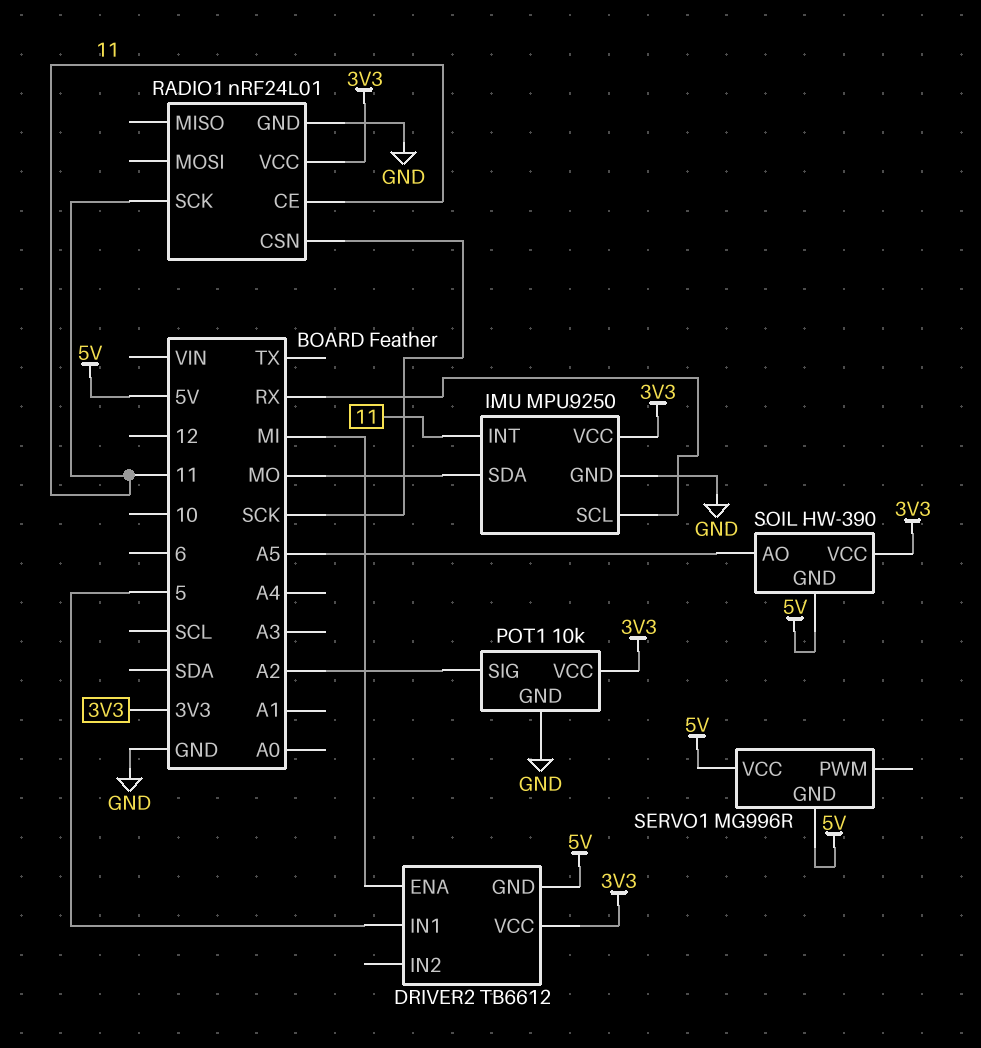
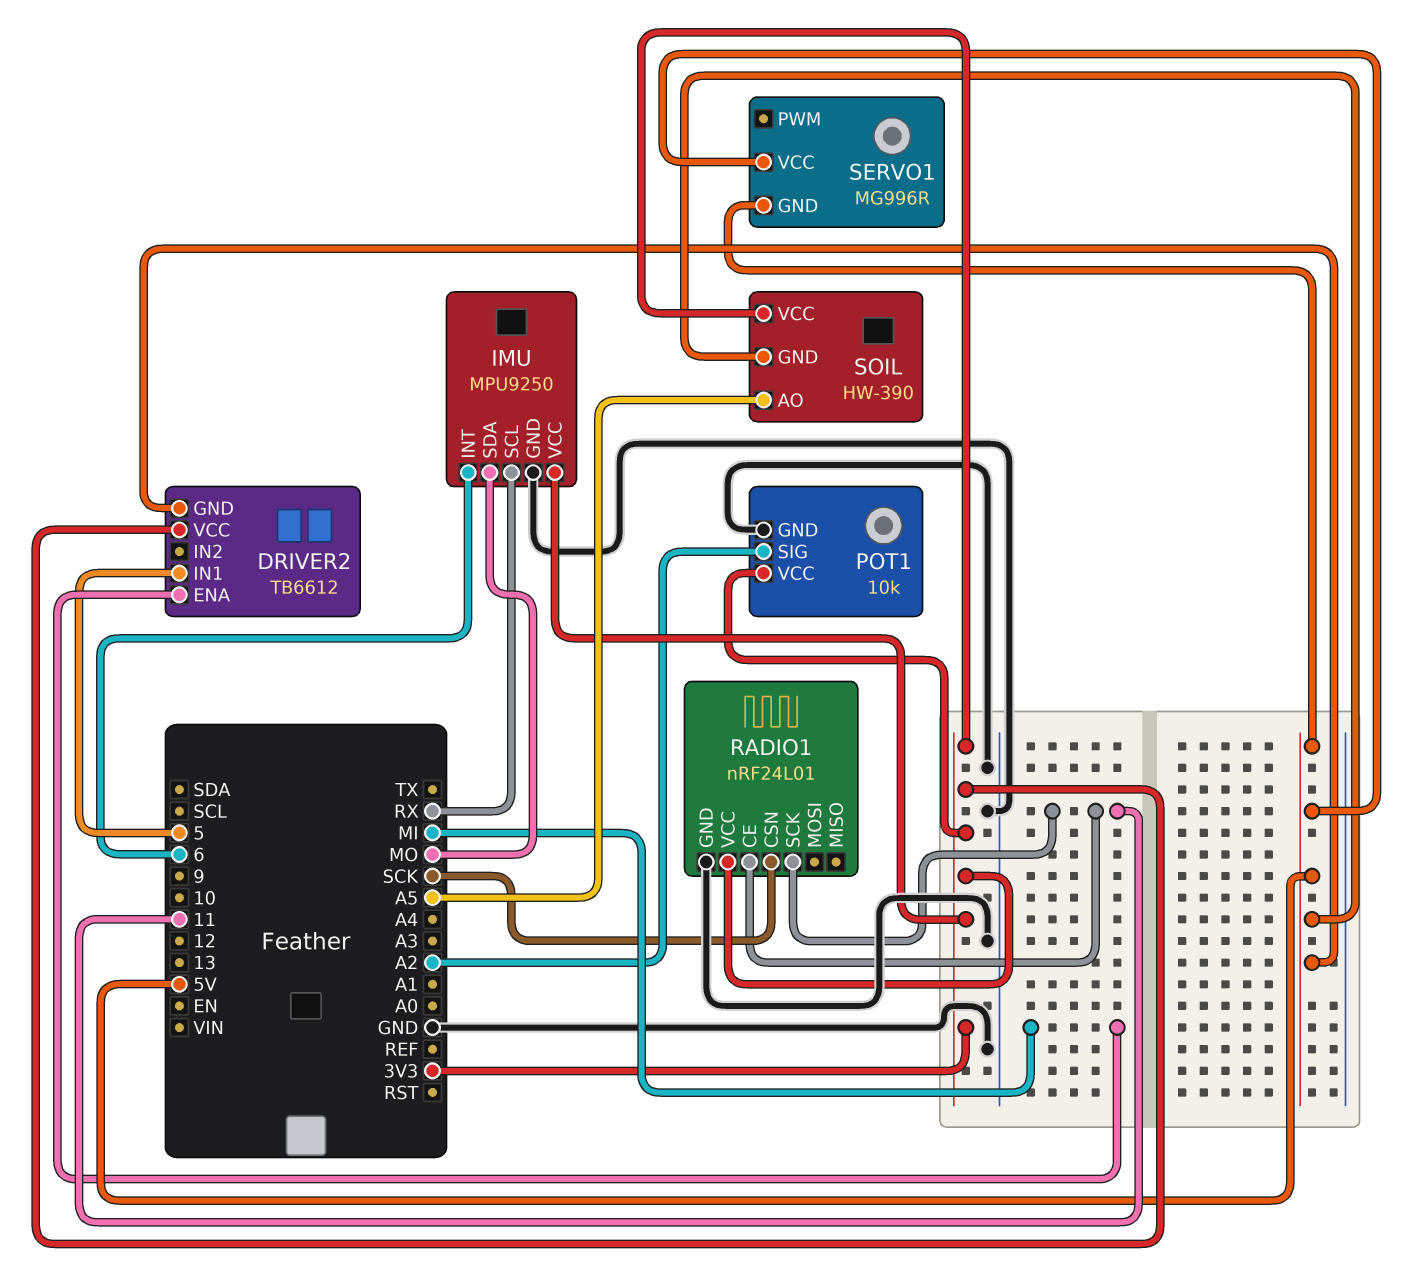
IMU pin INT: 11 -> 6

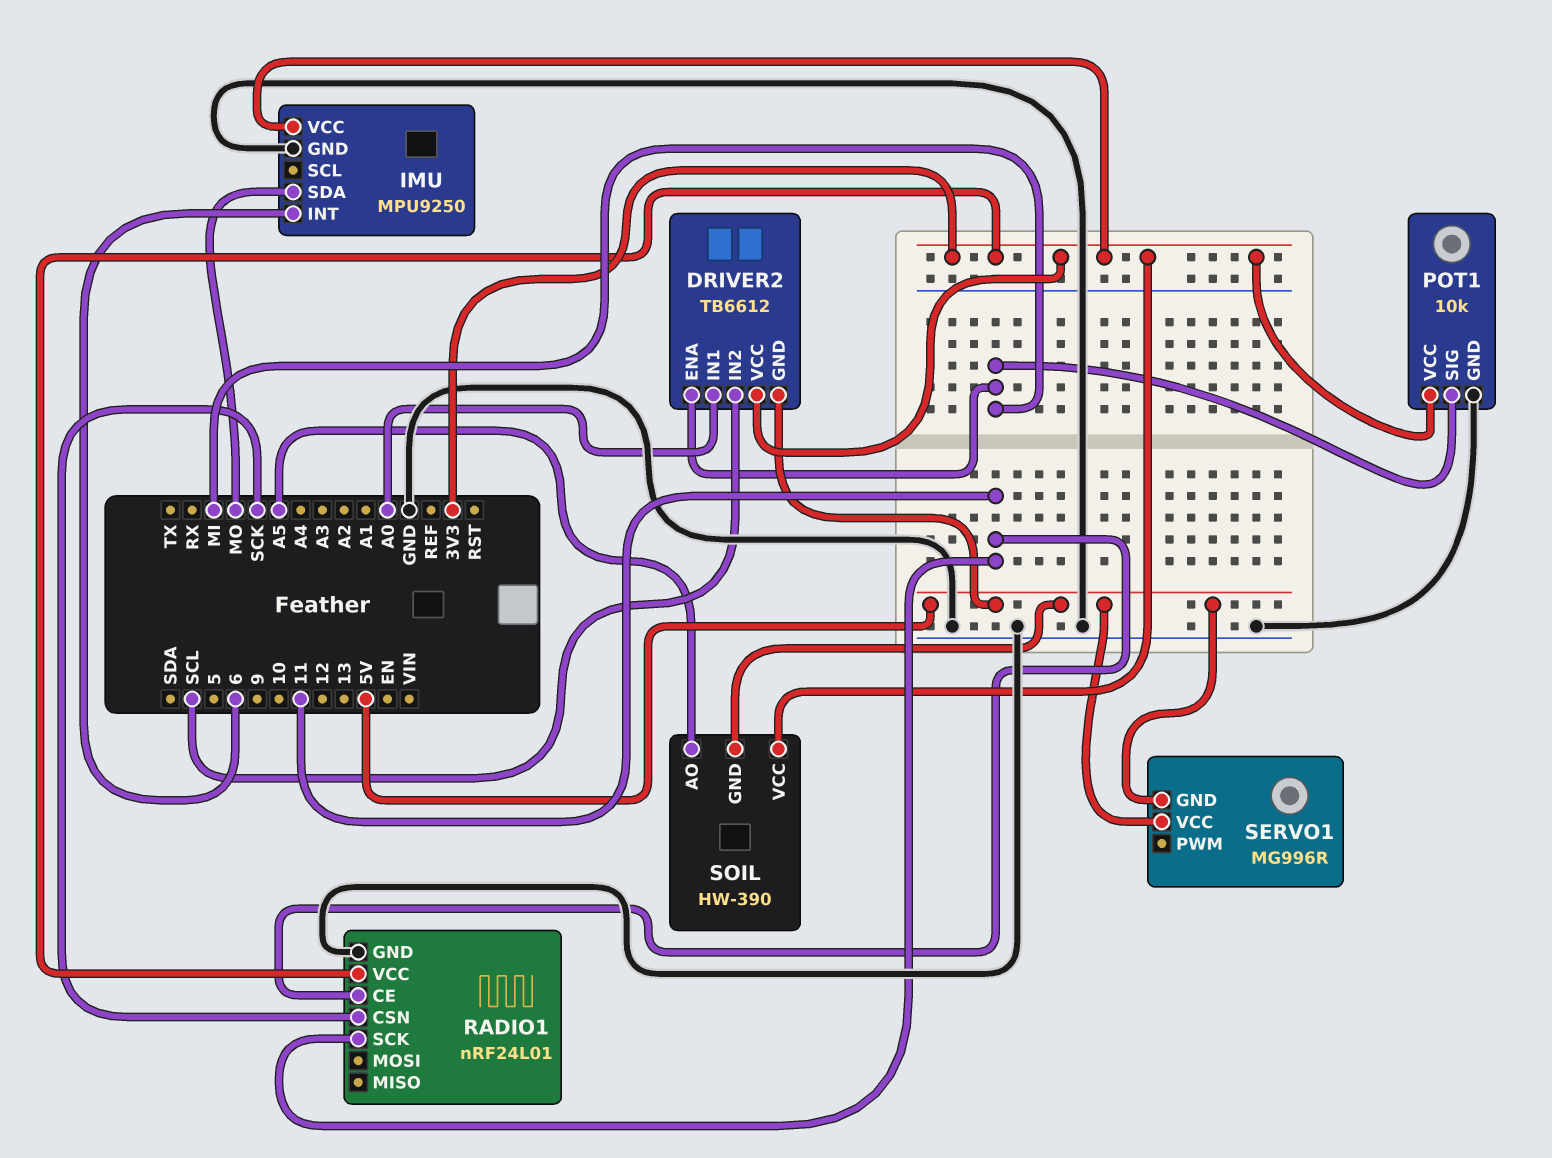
DRIVER2 pin IN1: 5 -> A0
DRIVER2 pin IN2: none -> SCL
IMU pin SCL: RX -> none
POT1 pin SIG: A2 -> MI

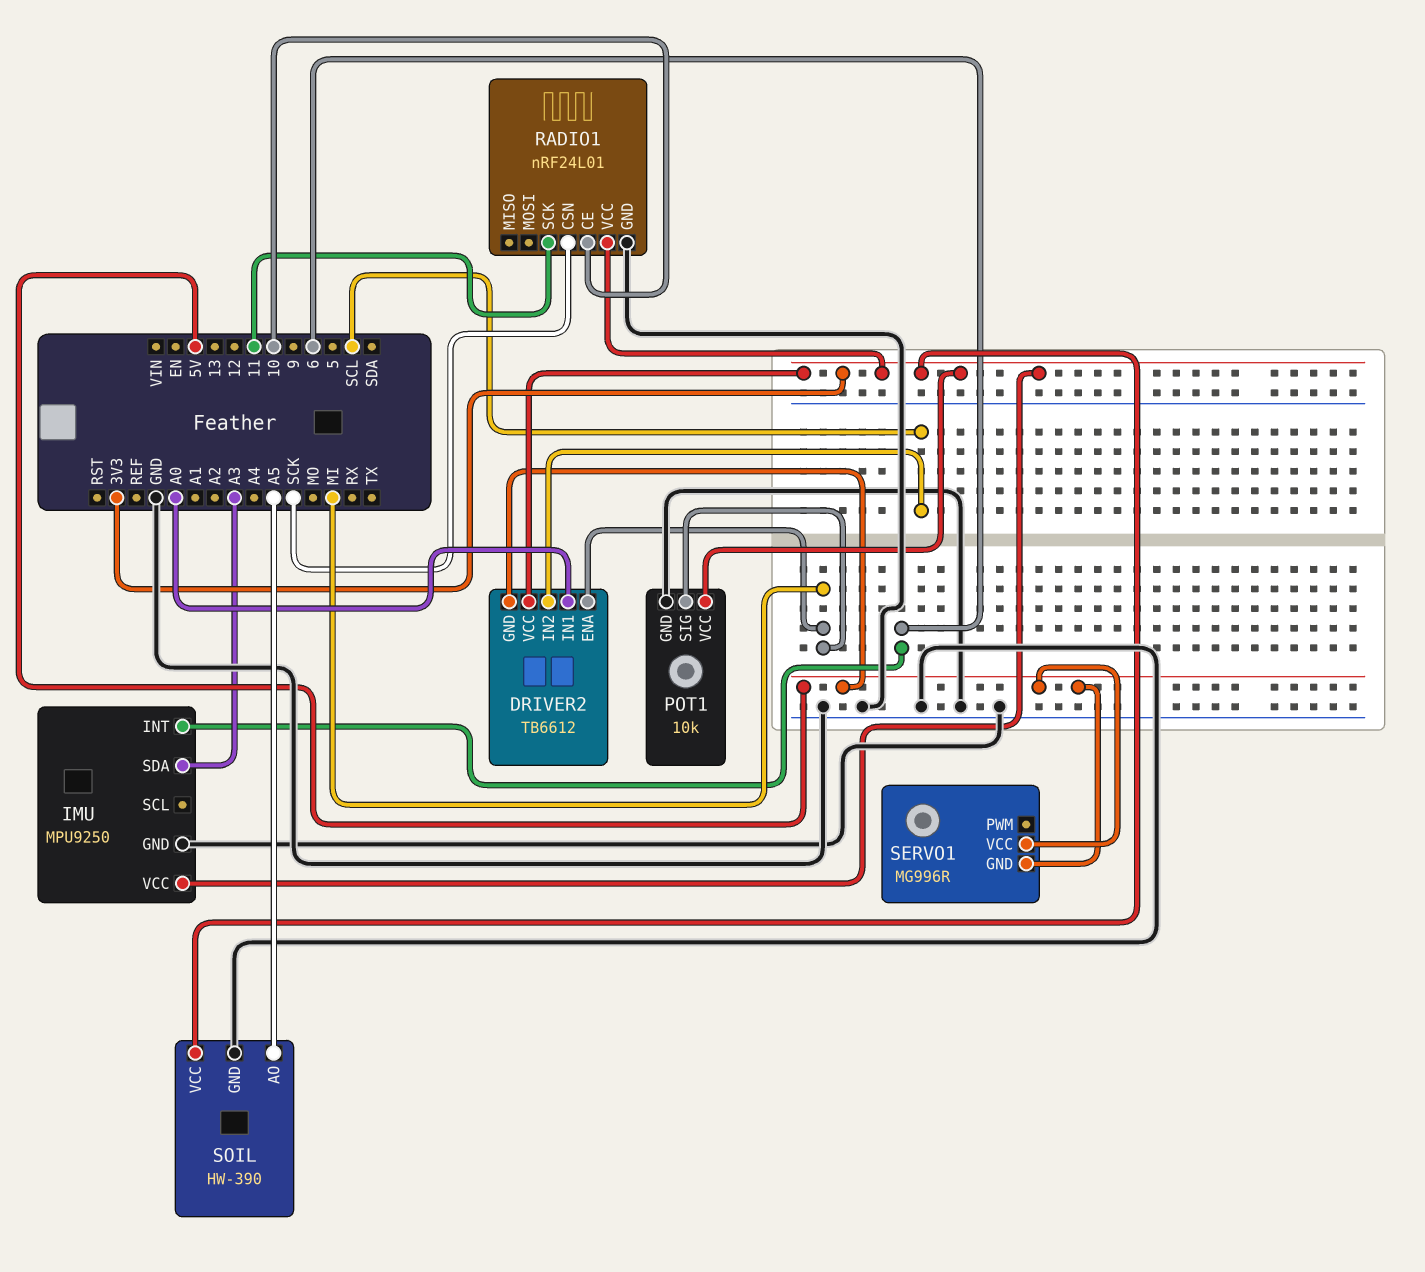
IMU pin SDA: MO -> A3
RADIO1 pin CE: 11 -> 10
SOIL pin GND: 5V -> GND

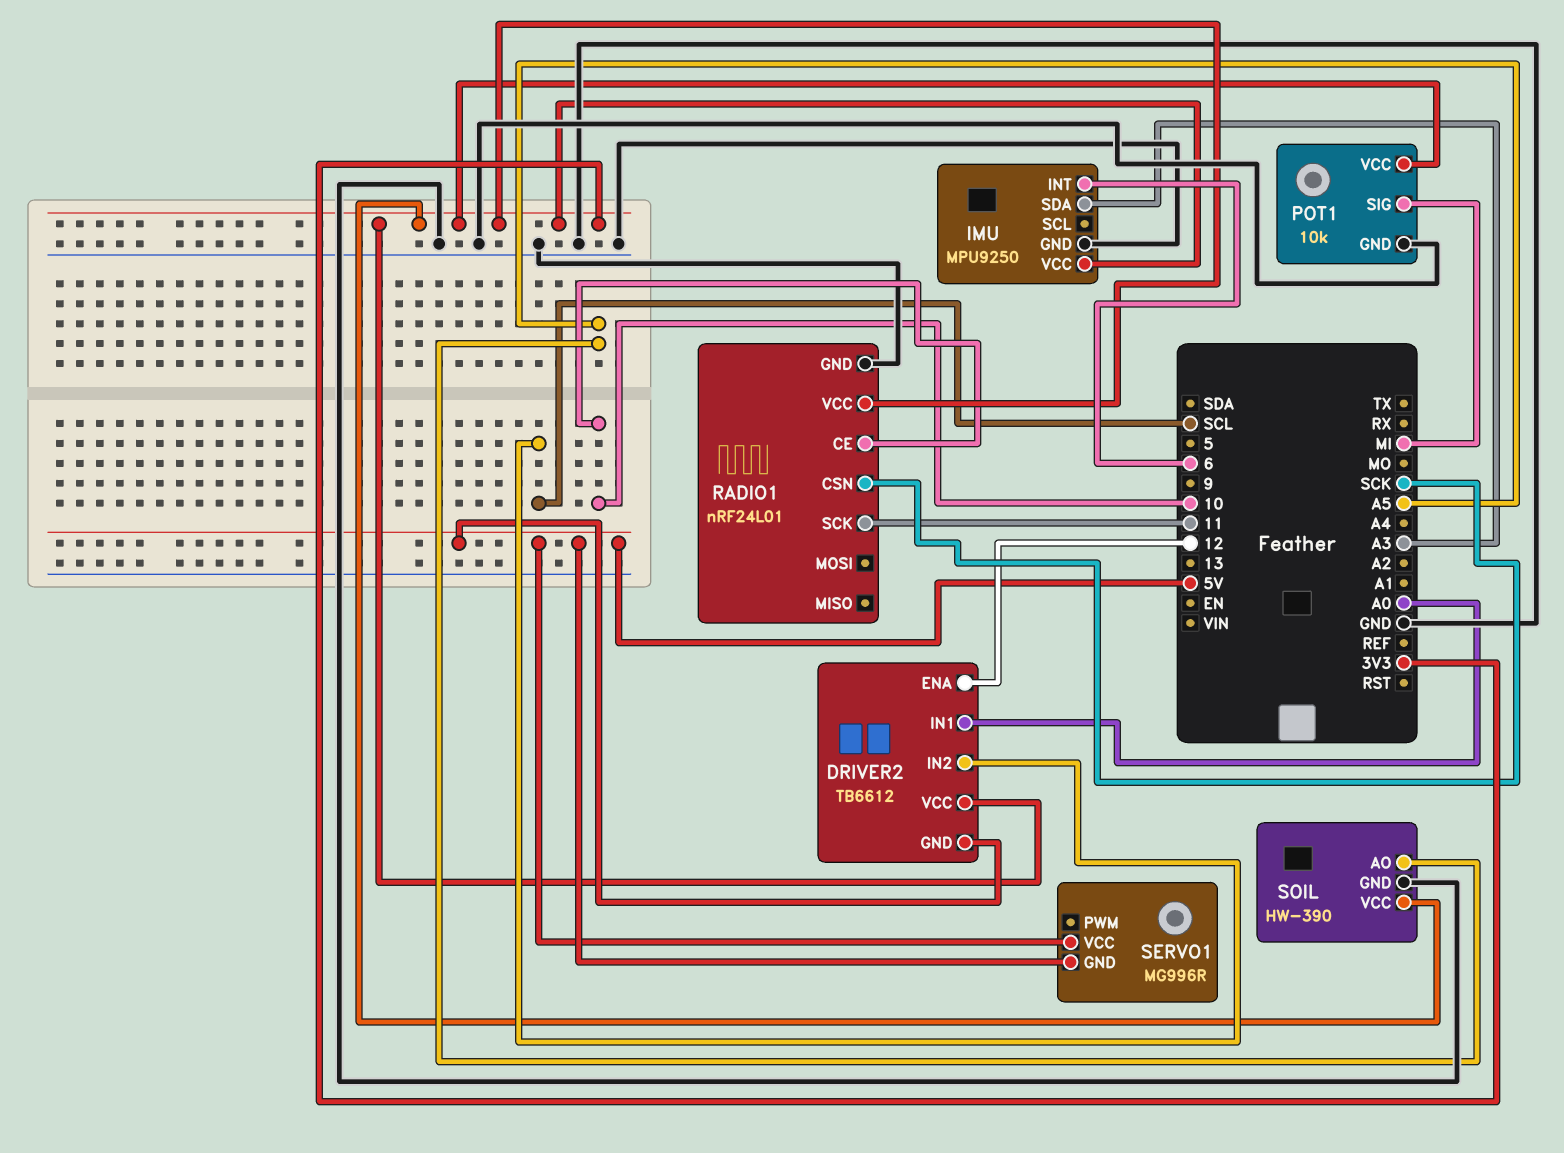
DRIVER2 pin ENA: MI -> 12

